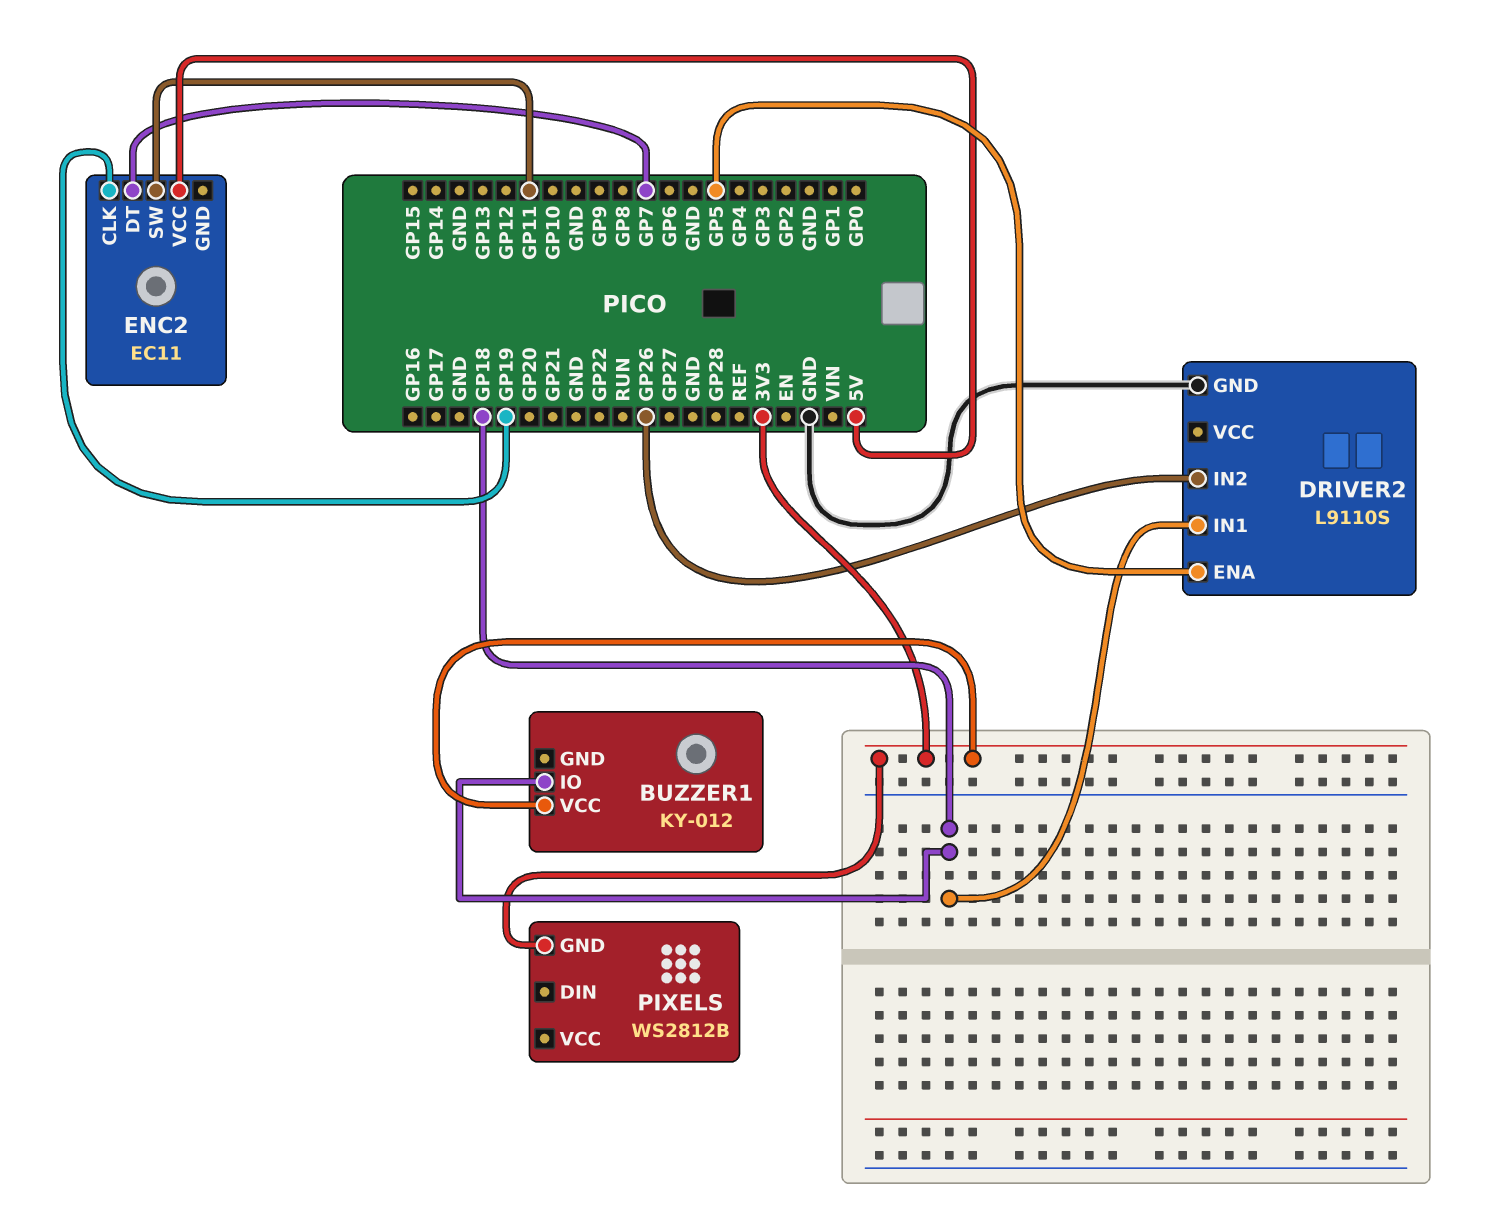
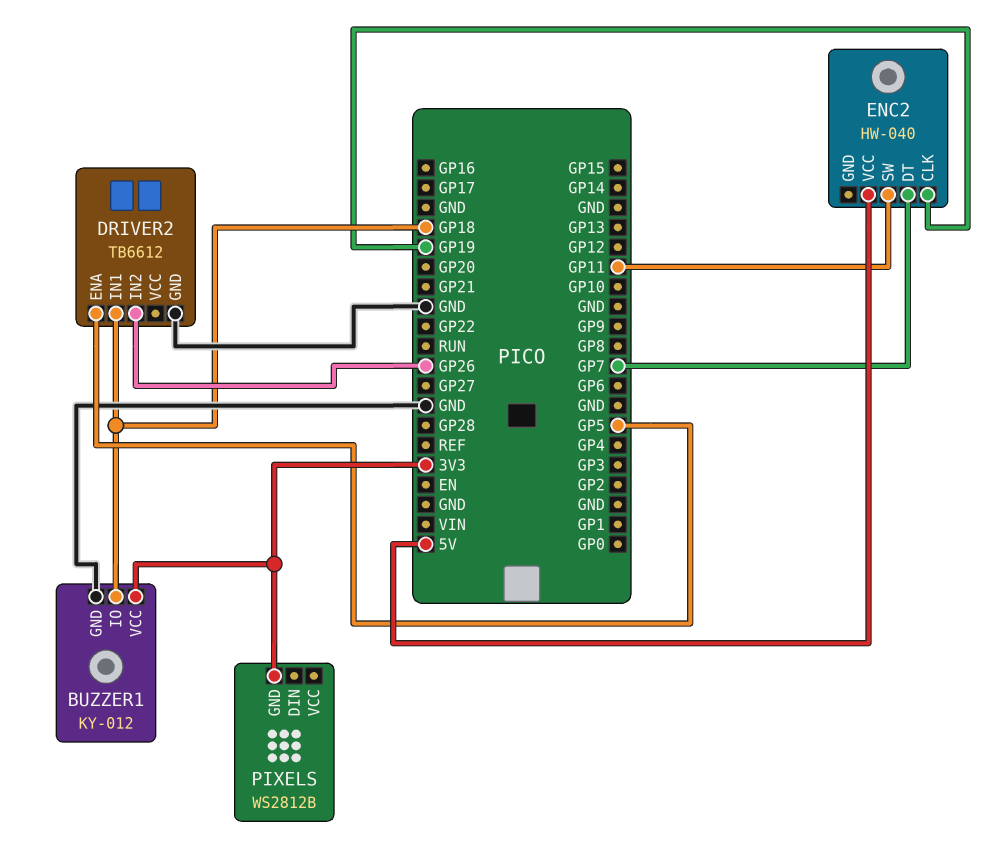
BUZZER1 pin GND: none -> GND
DRIVER2: L9110S -> TB6612
ENC2: EC11 -> HW-040

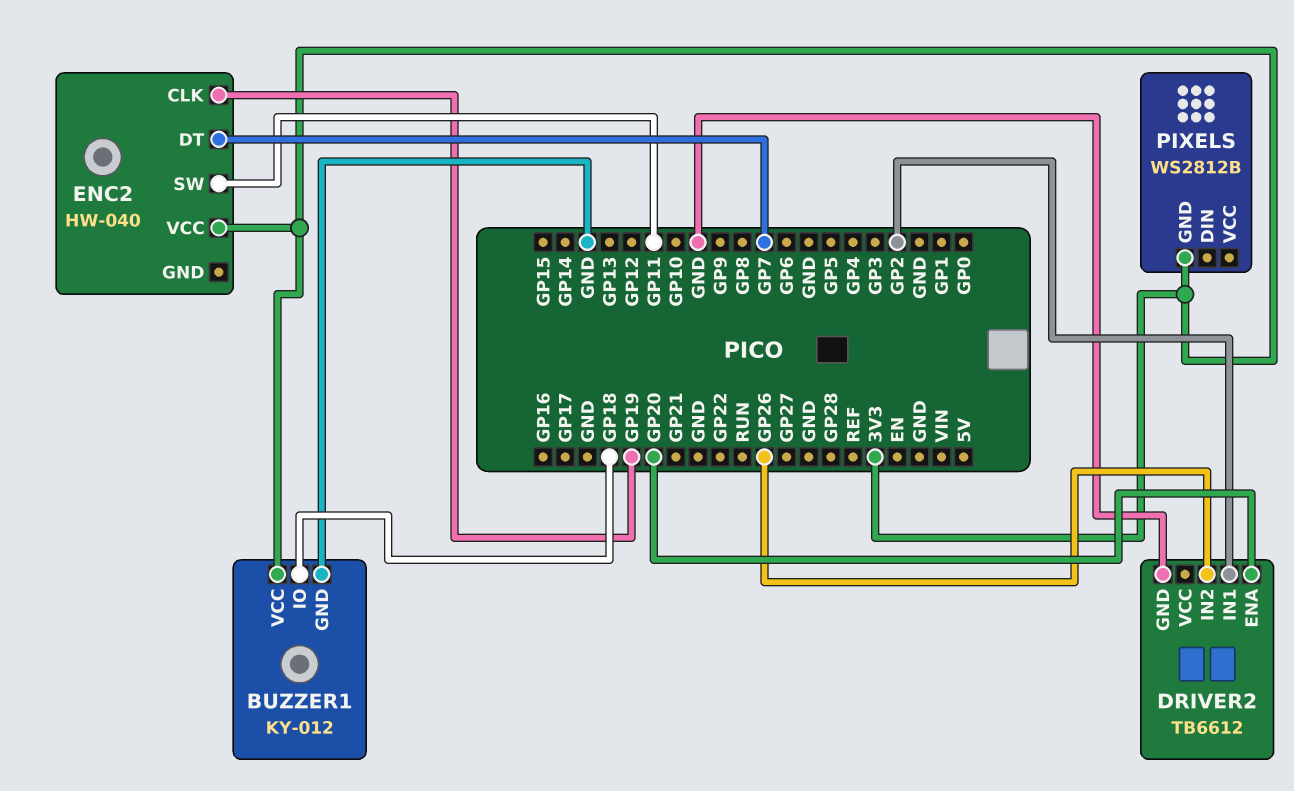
DRIVER2 pin ENA: GP5 -> GP20
DRIVER2 pin IN1: GP18 -> GP2
ENC2 pin VCC: 5V -> 3V3

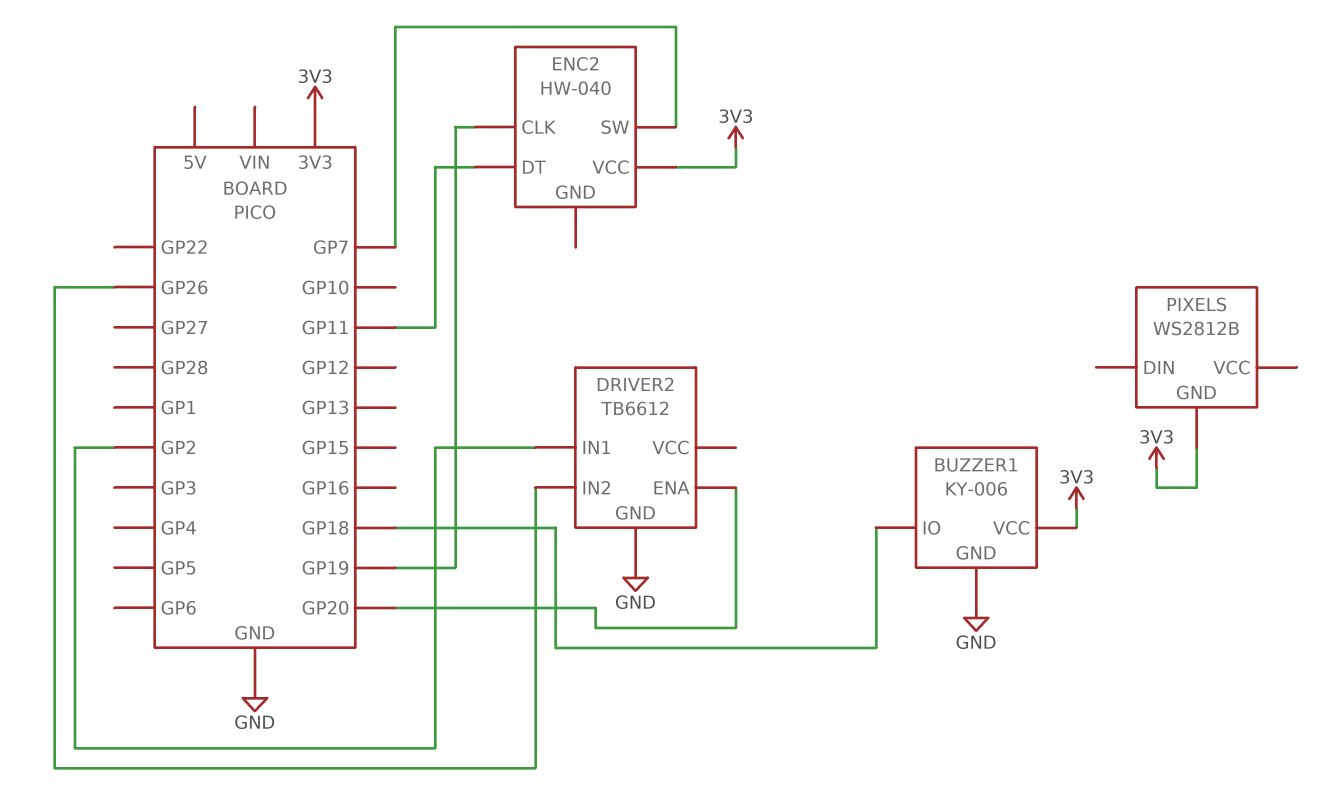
BUZZER1: KY-012 -> KY-006
ENC2 pin DT: GP7 -> GP11
ENC2 pin SW: GP11 -> GP7

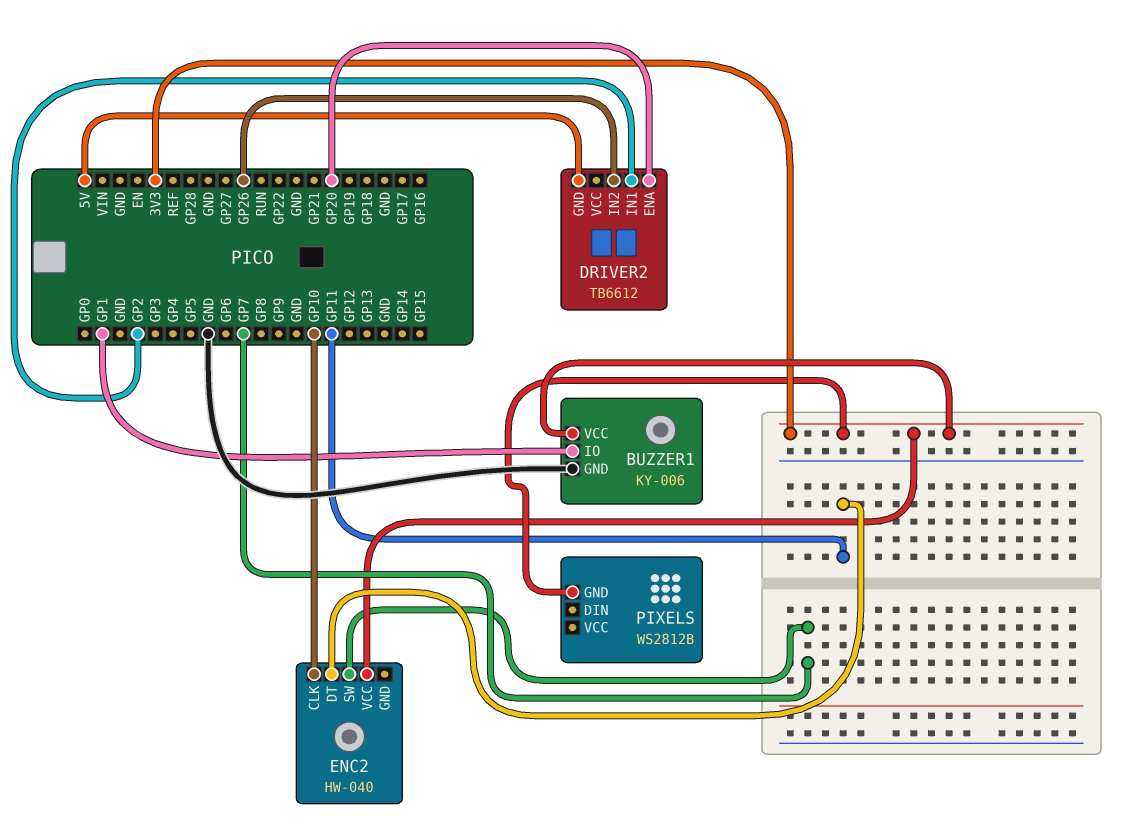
BUZZER1 pin IO: GP18 -> GP1
DRIVER2 pin GND: GND -> 5V
ENC2 pin CLK: GP19 -> GP10

